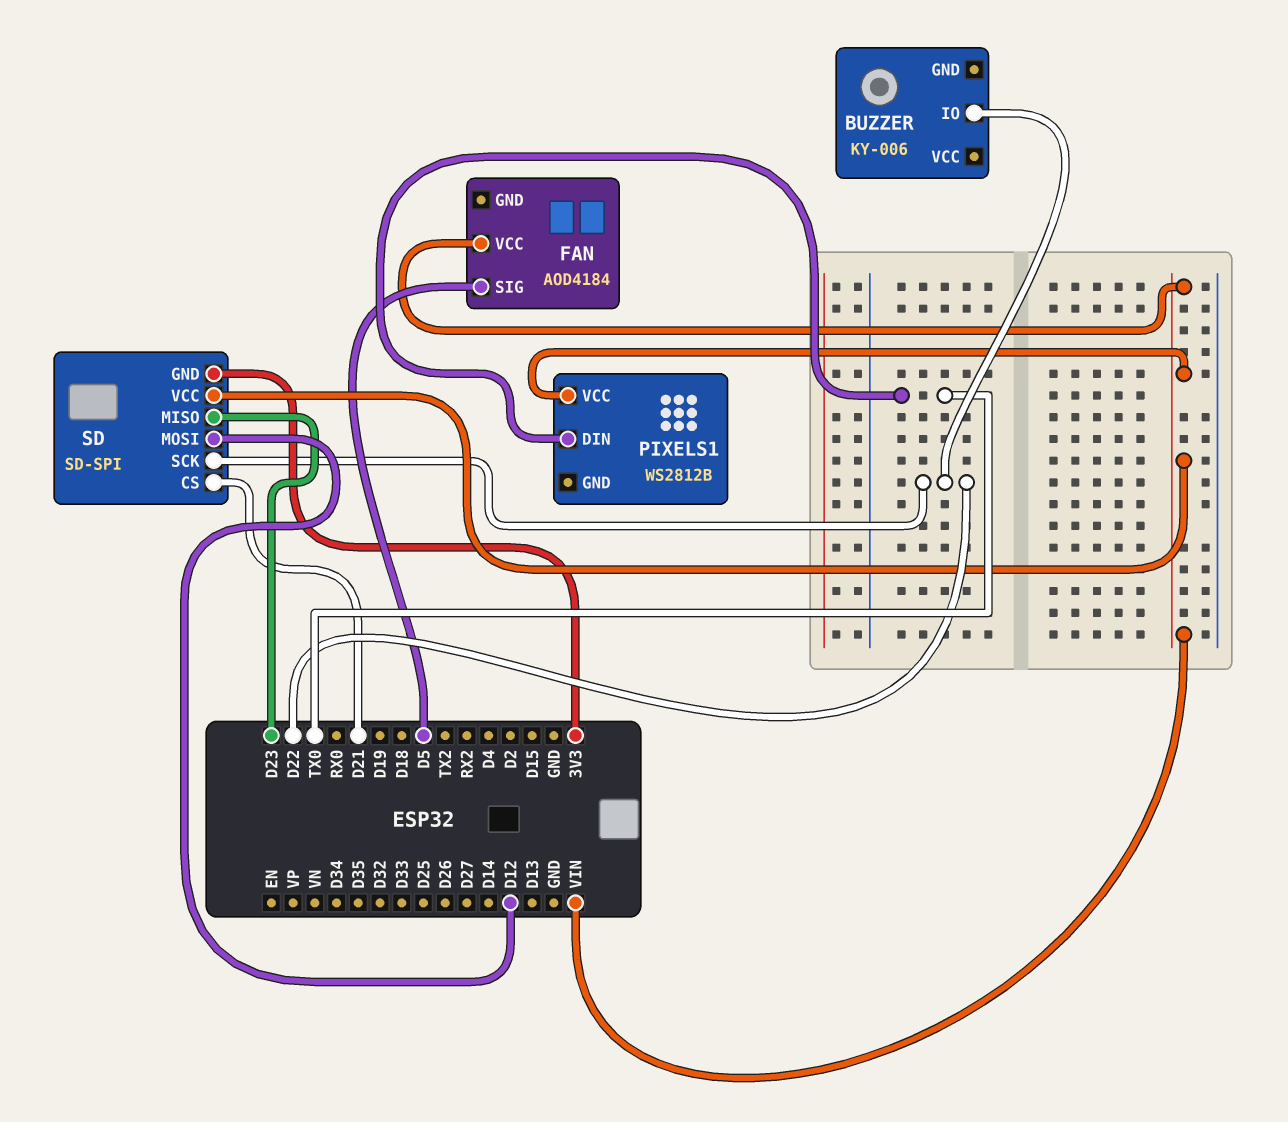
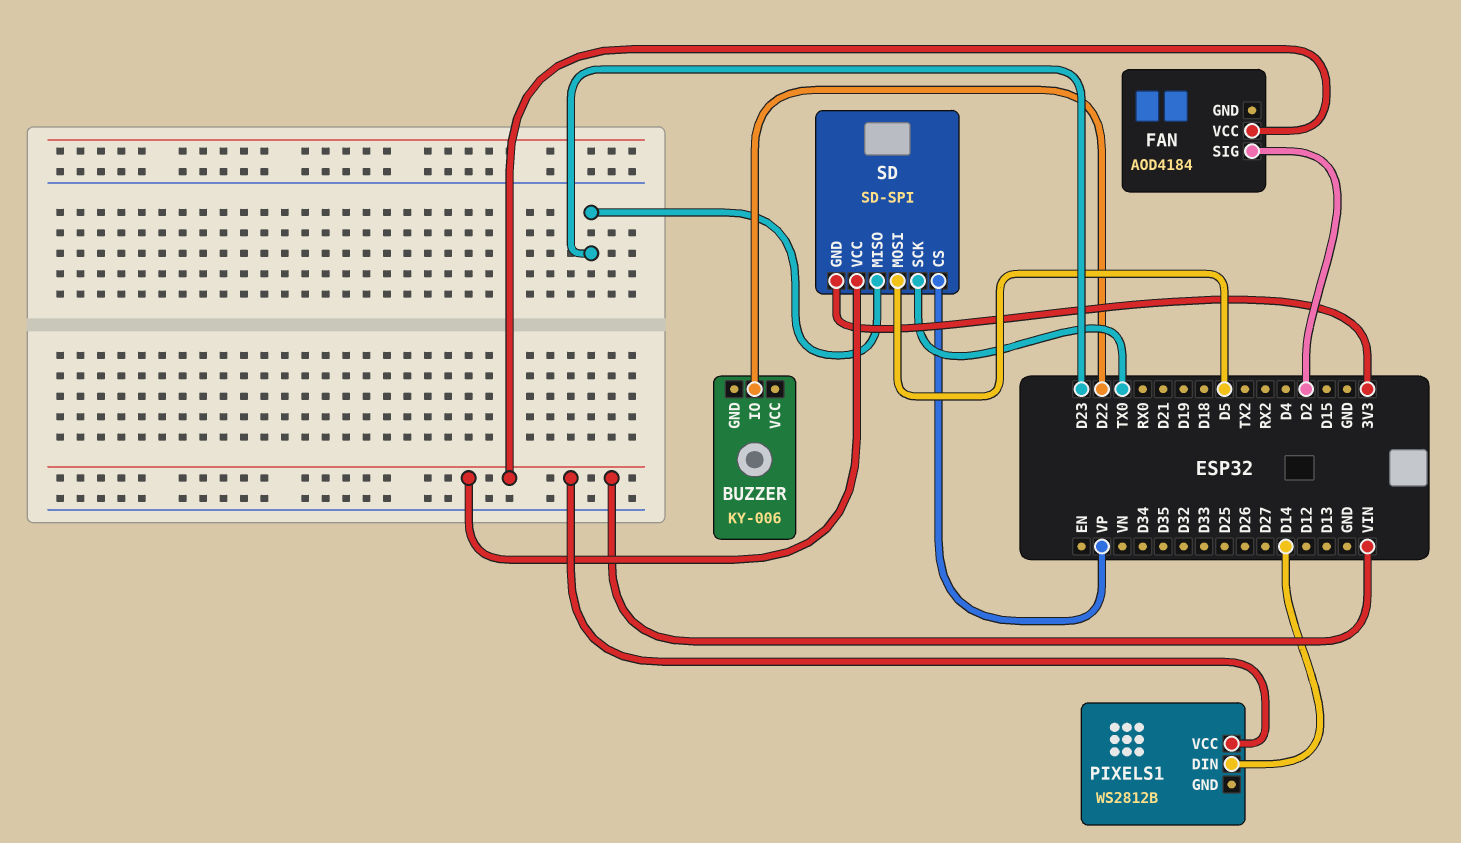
FAN pin SIG: D5 -> D2
PIXELS1 pin DIN: TX0 -> D14
SD pin CS: D21 -> VP
SD pin MOSI: D12 -> D5
SD pin SCK: D22 -> TX0

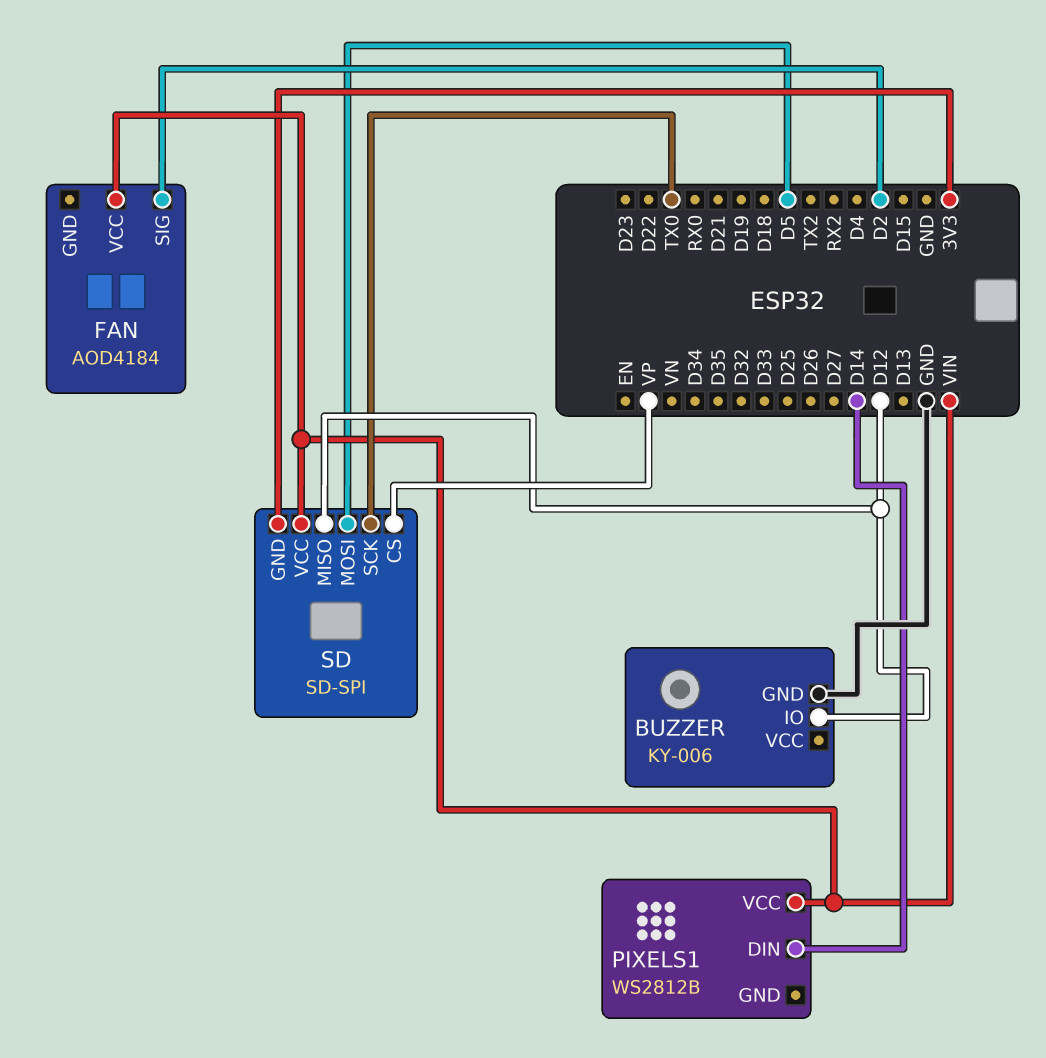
BUZZER pin GND: none -> GND
BUZZER pin IO: D22 -> D12
SD pin MISO: D23 -> D12

